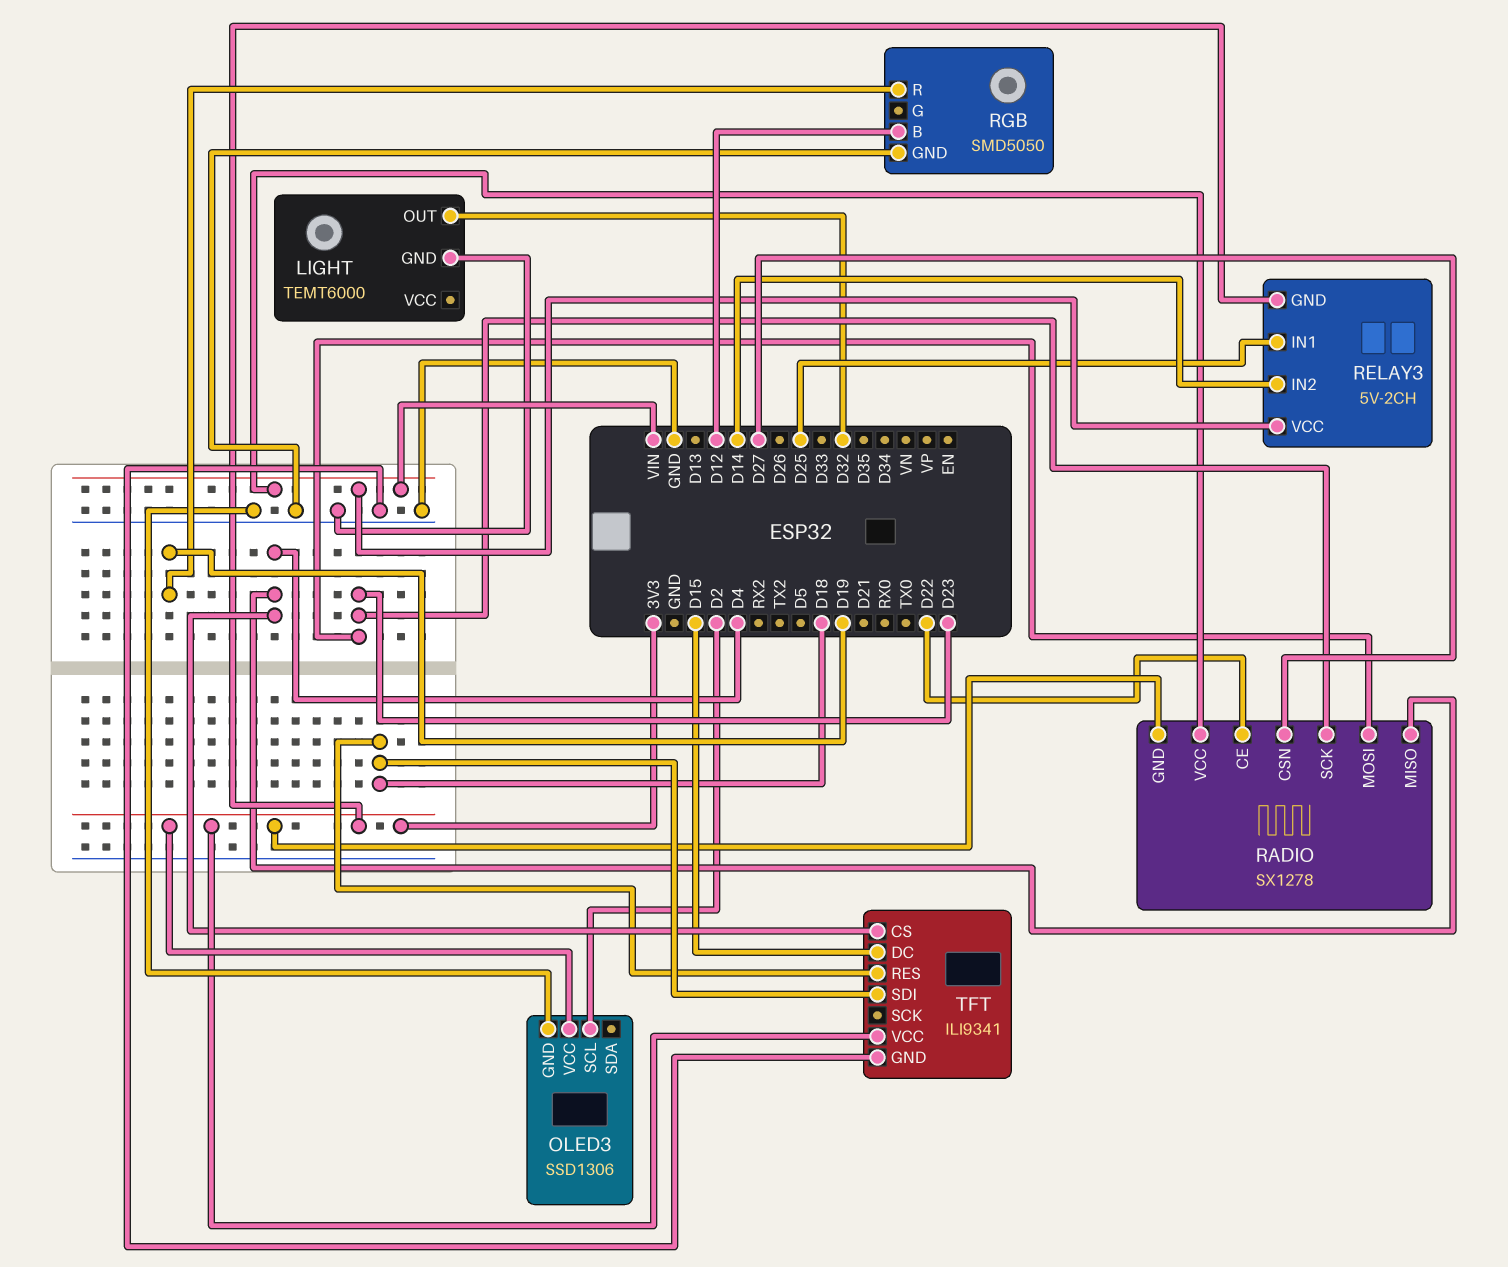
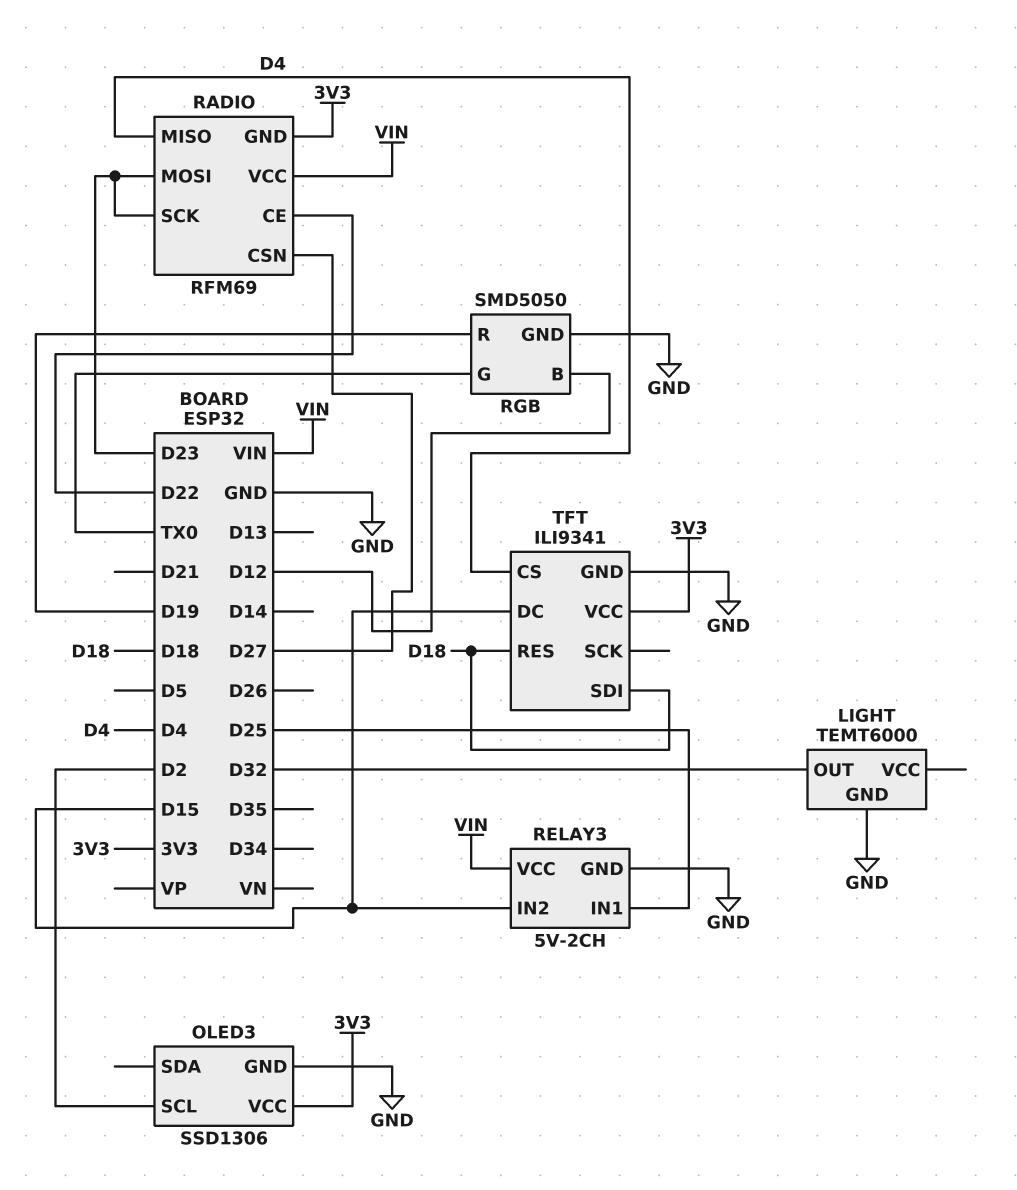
RADIO: SX1278 -> RFM69
RELAY3 pin GND: 3V3 -> GND
RELAY3 pin IN2: D14 -> D15
RGB pin G: none -> TX0

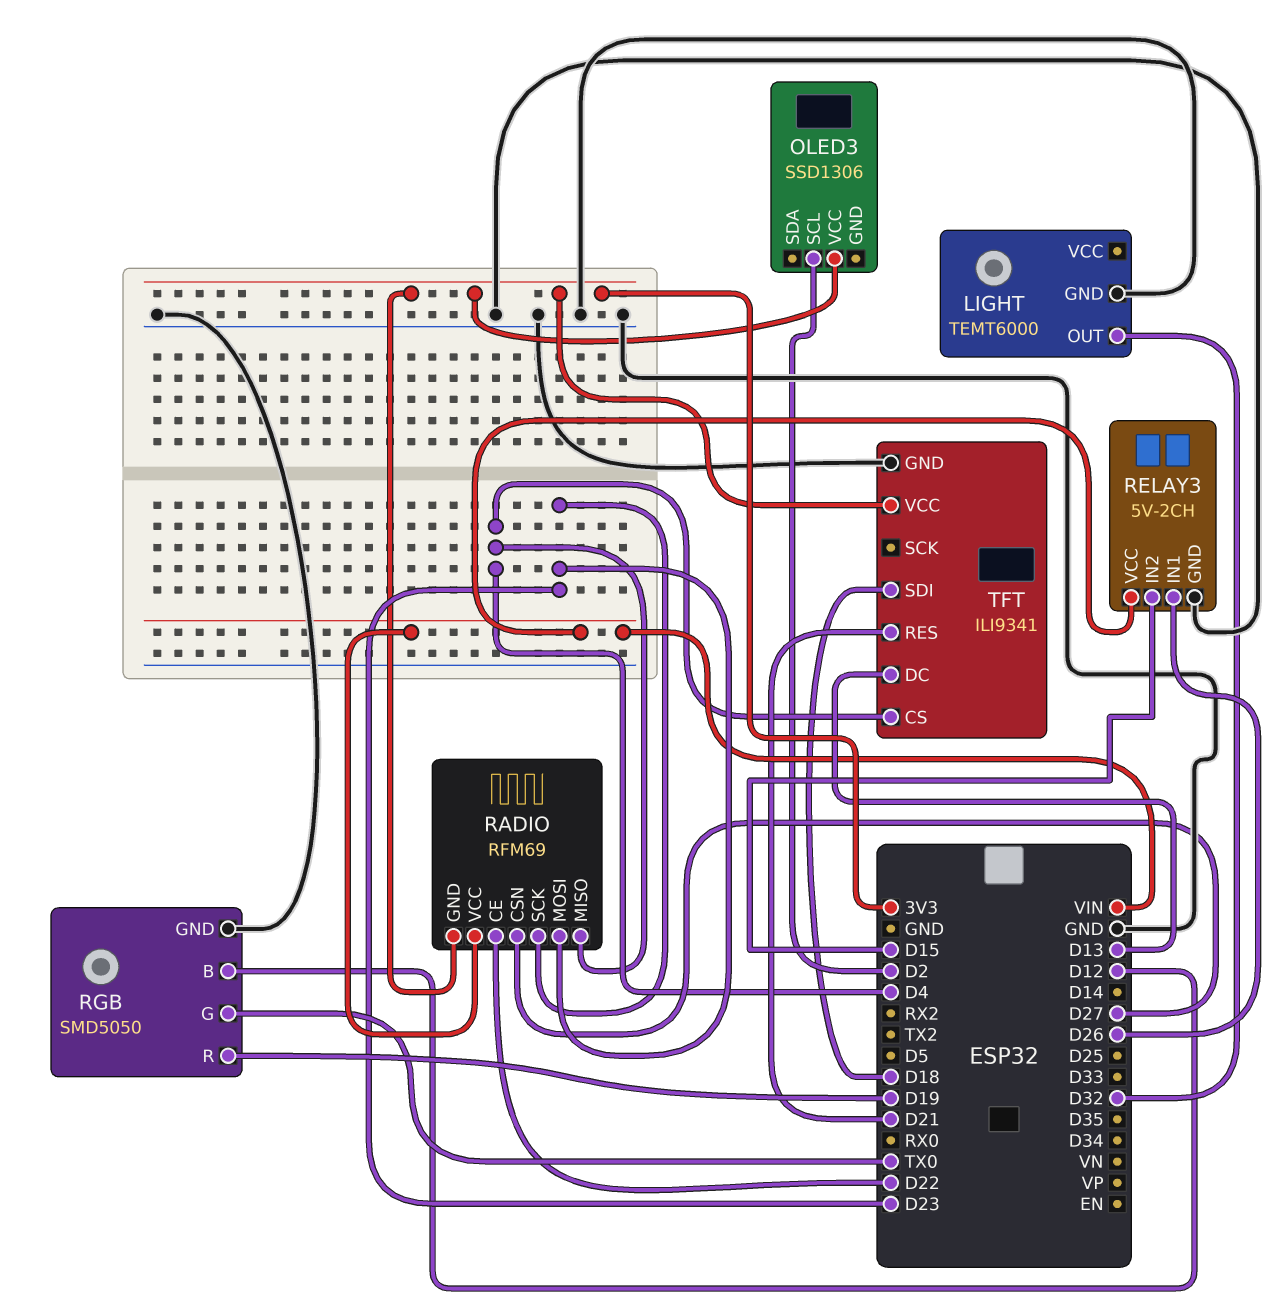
OLED3 pin GND: GND -> none
RELAY3 pin IN1: D25 -> D26
TFT pin DC: D15 -> D13
TFT pin RES: D18 -> D21

